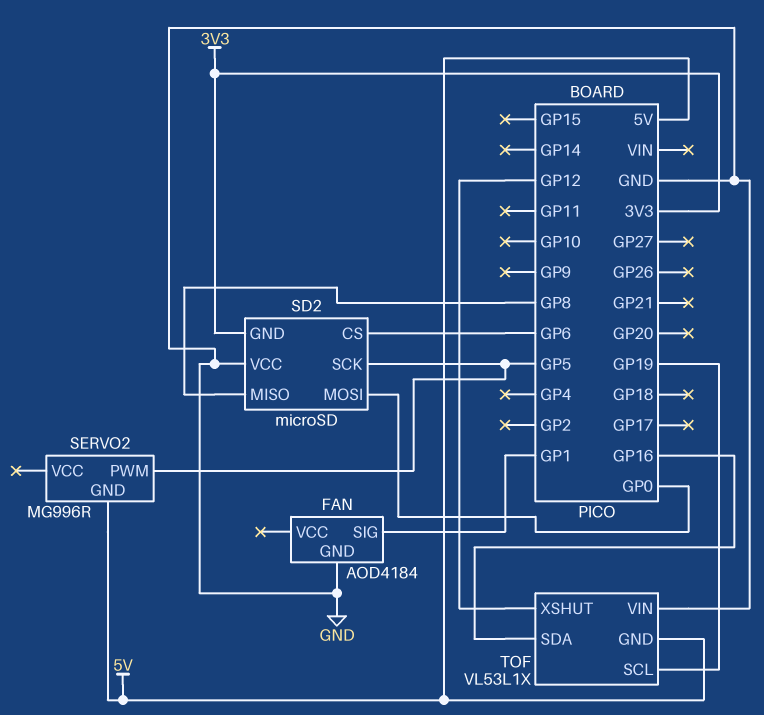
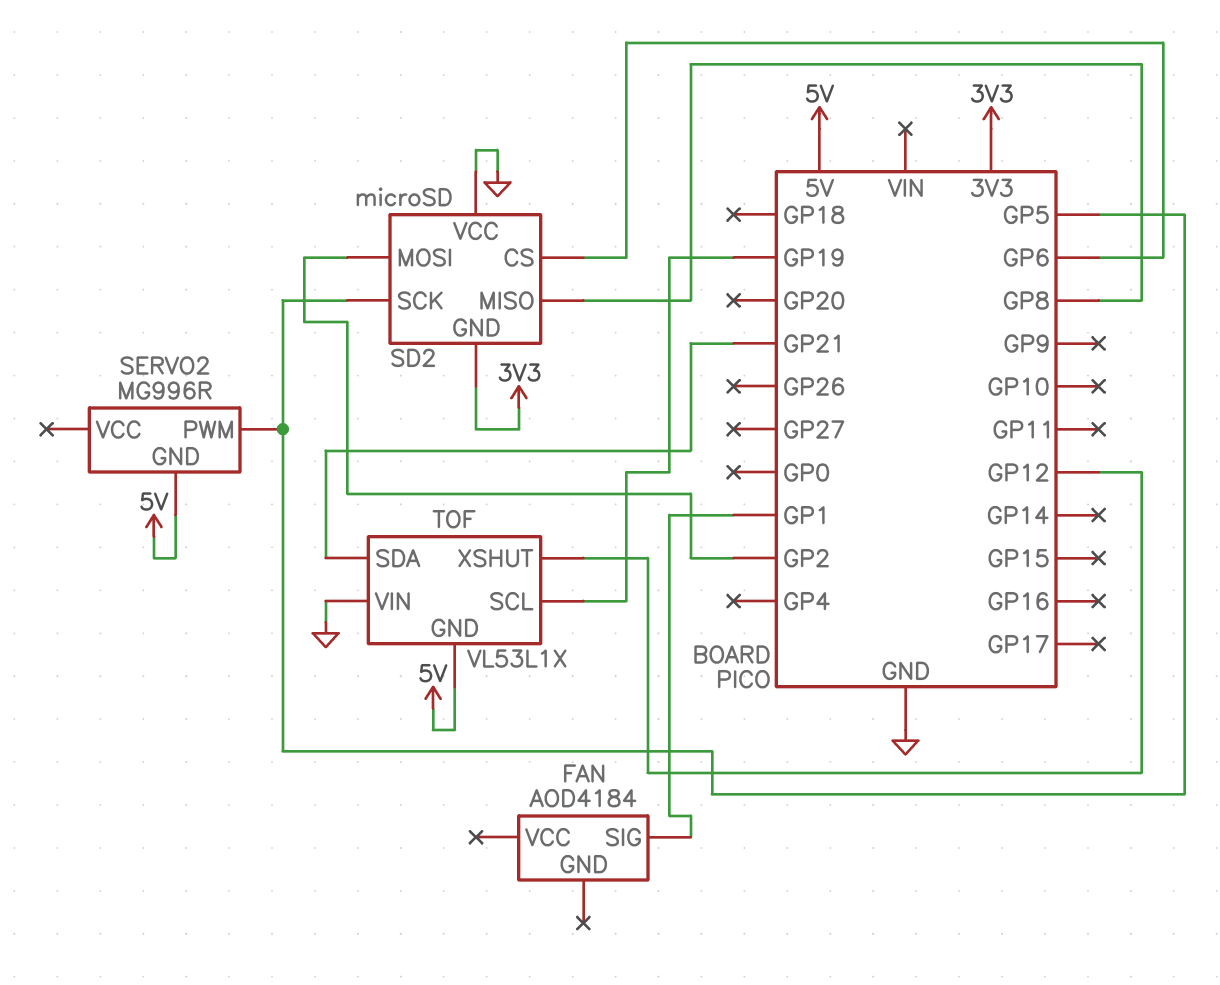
FAN pin GND: GND -> none
SD2 pin MOSI: GP0 -> GP2
TOF pin SDA: GP16 -> GP21

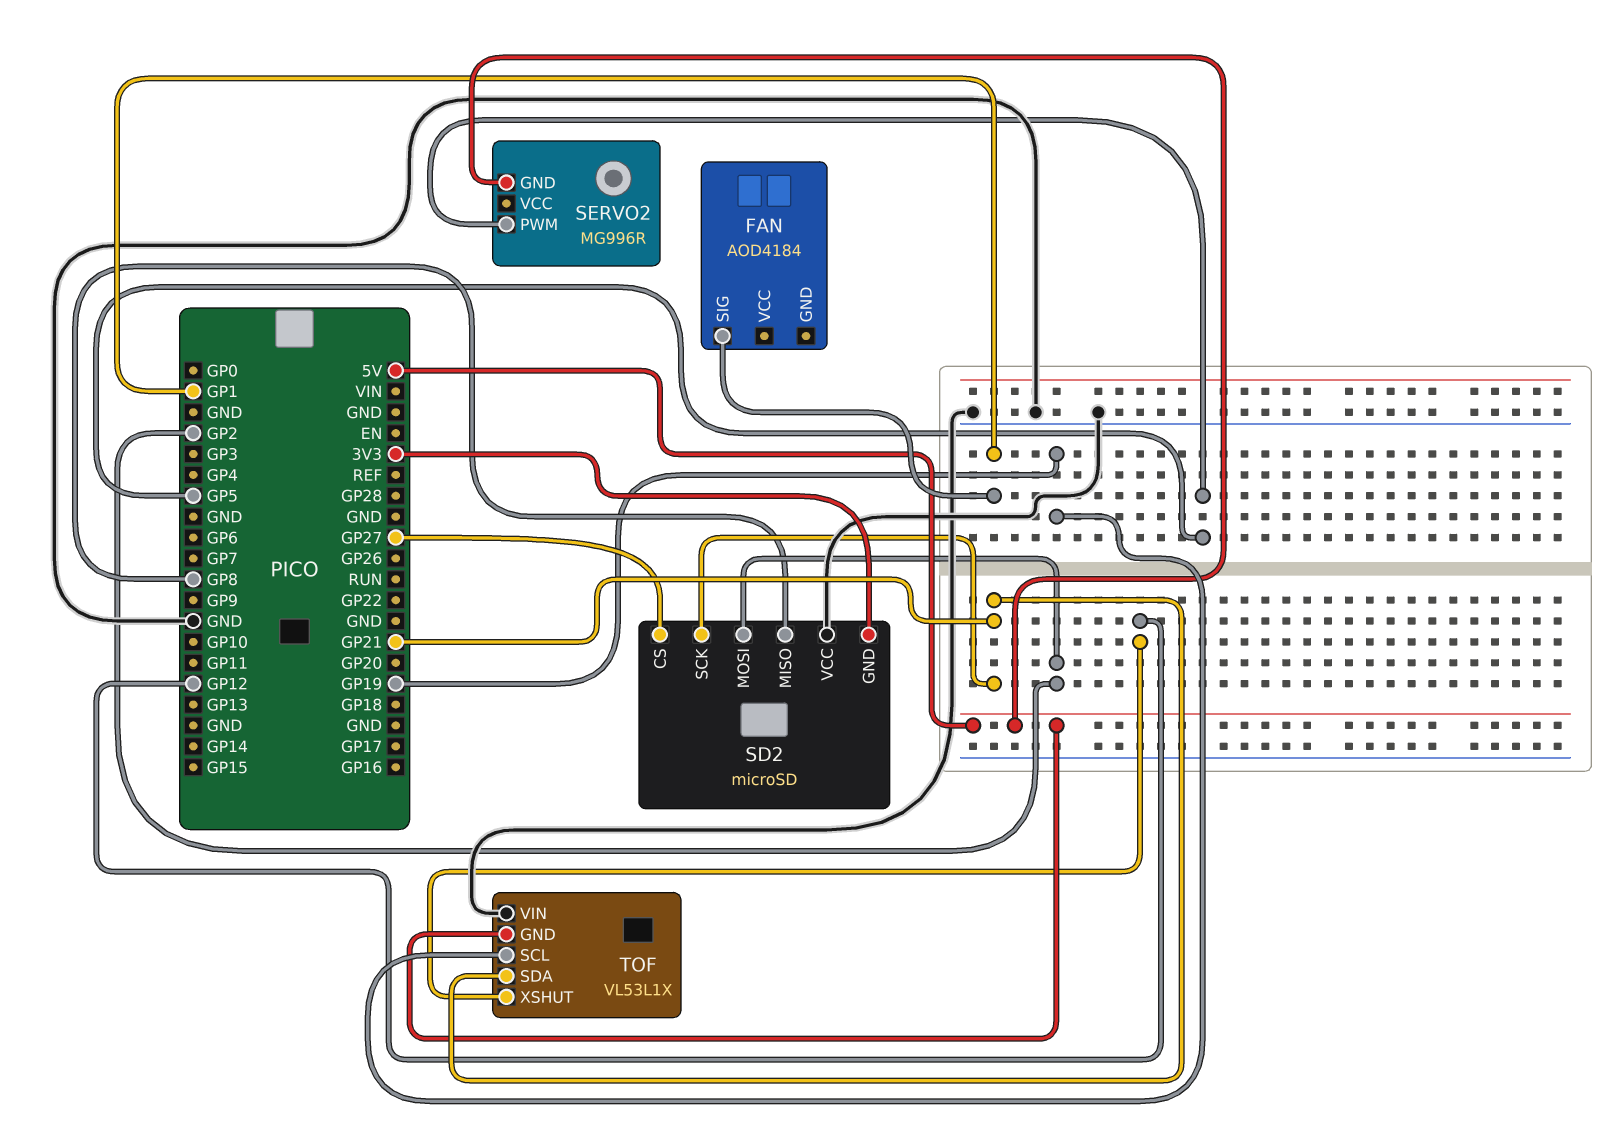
SD2 pin CS: GP6 -> GP27
SD2 pin SCK: GP5 -> GP21

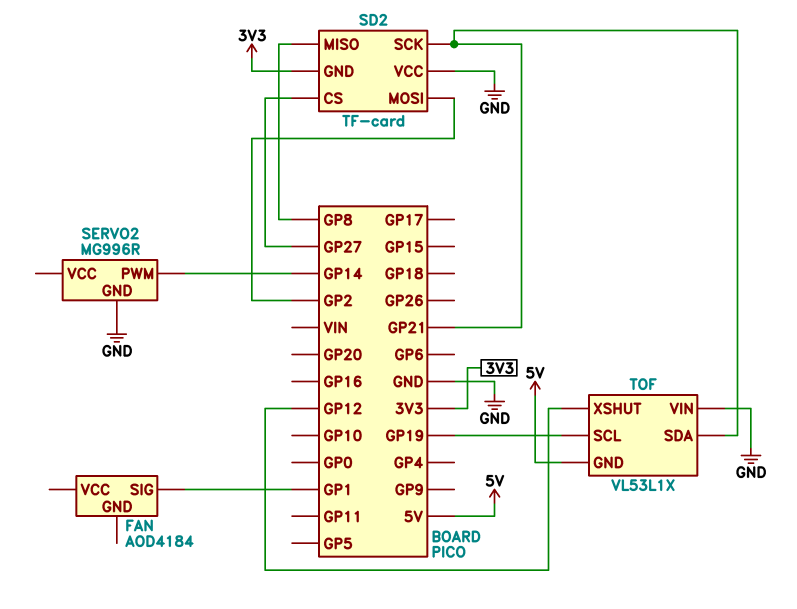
SD2: microSD -> TF-card
SERVO2 pin GND: 5V -> GND
SERVO2 pin PWM: GP5 -> GP14

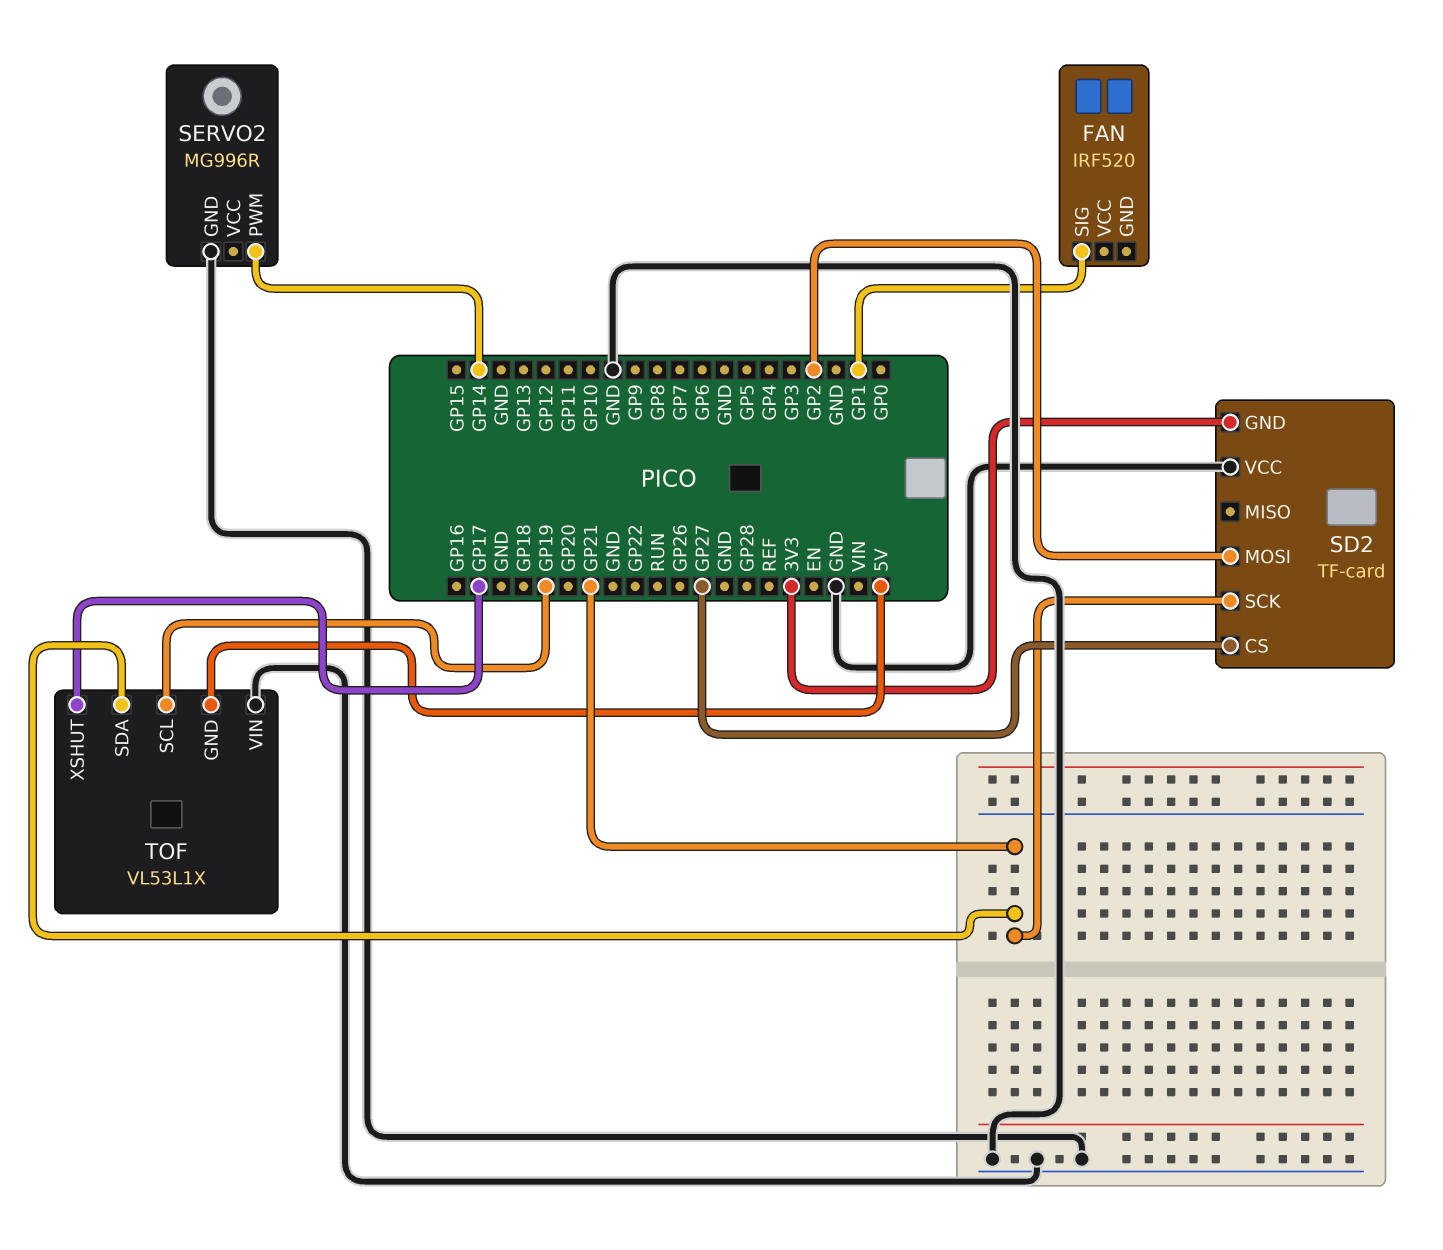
FAN: AOD4184 -> IRF520
SD2 pin MISO: GP8 -> none
TOF pin XSHUT: GP12 -> GP17

